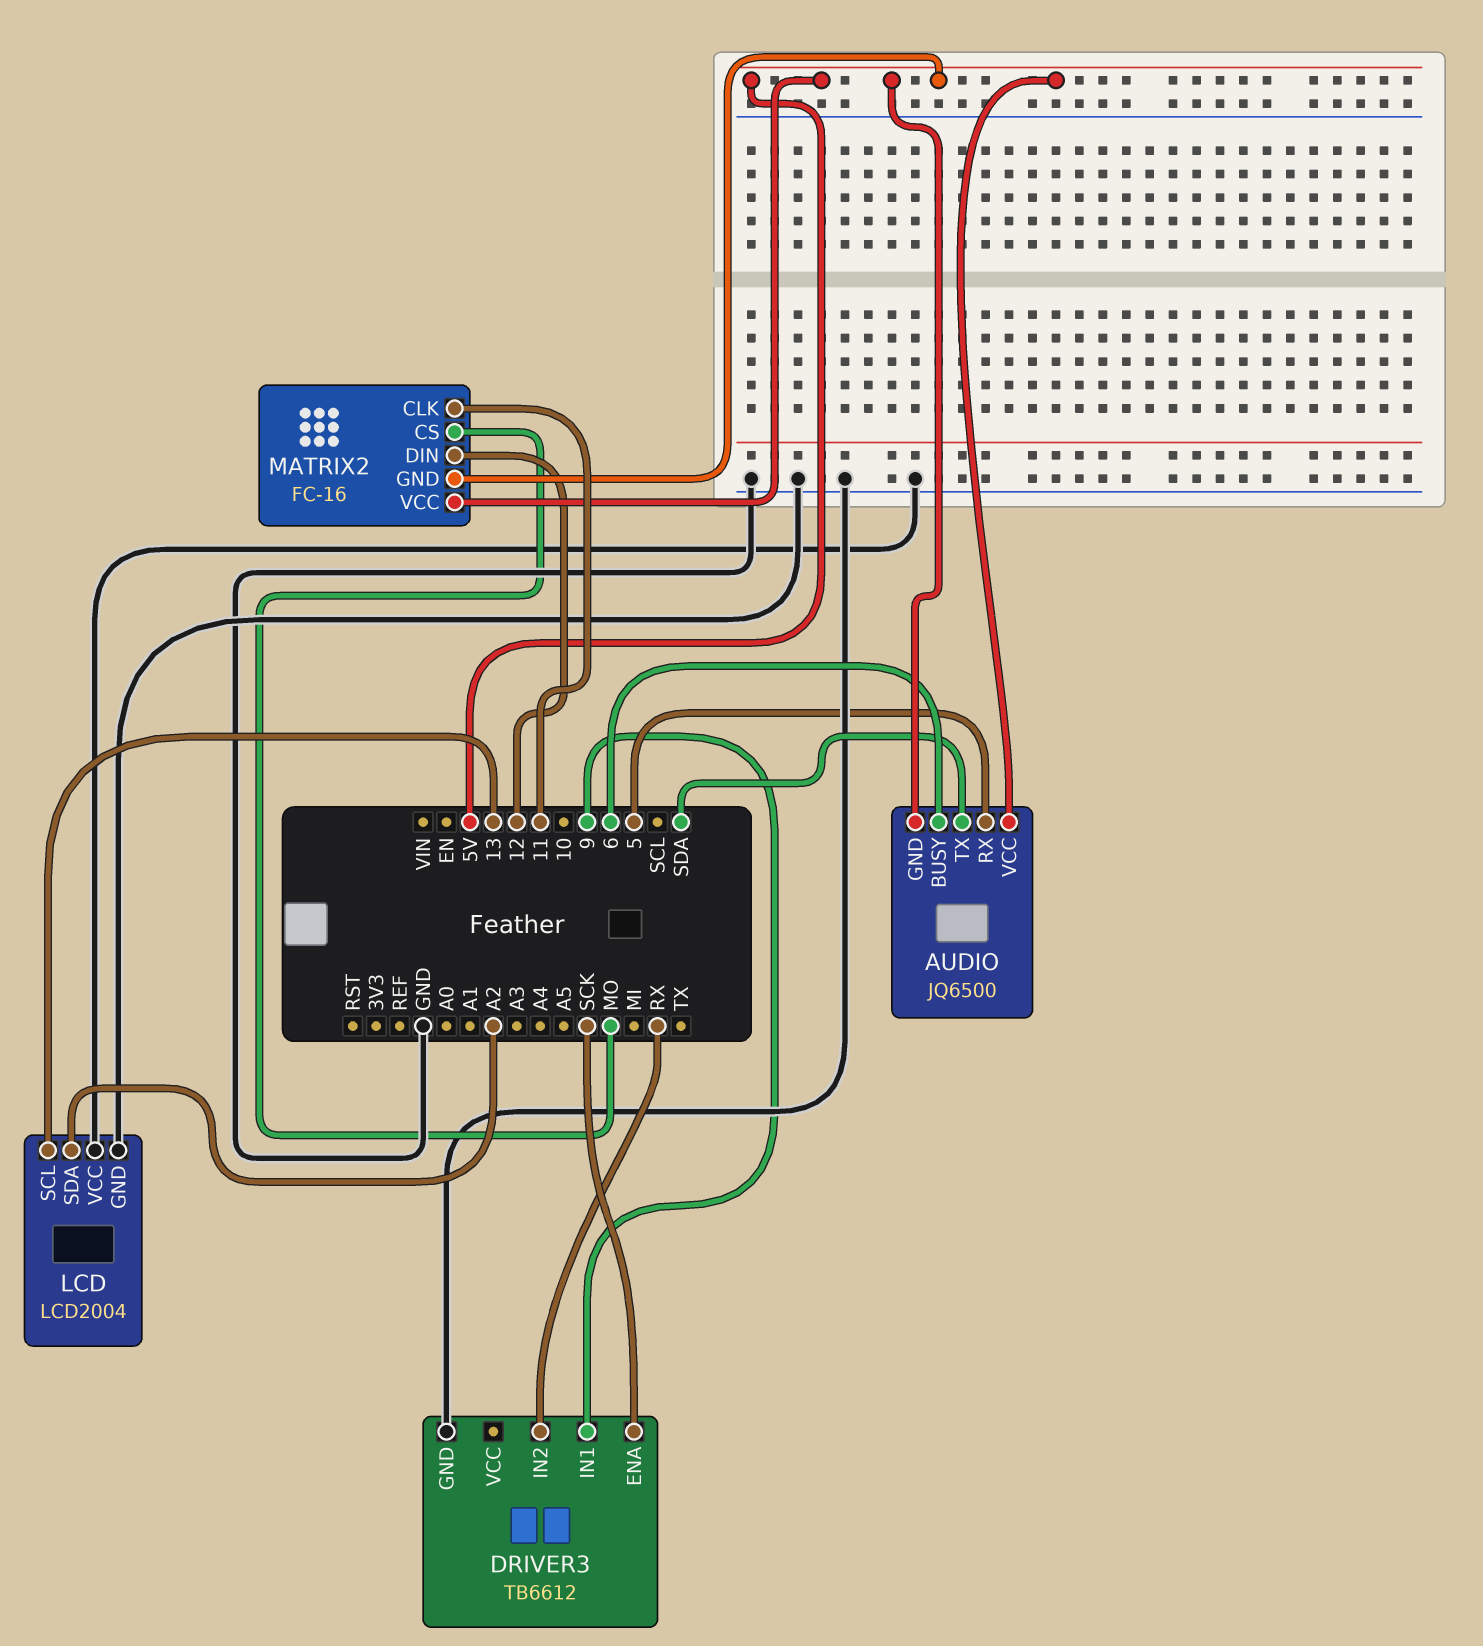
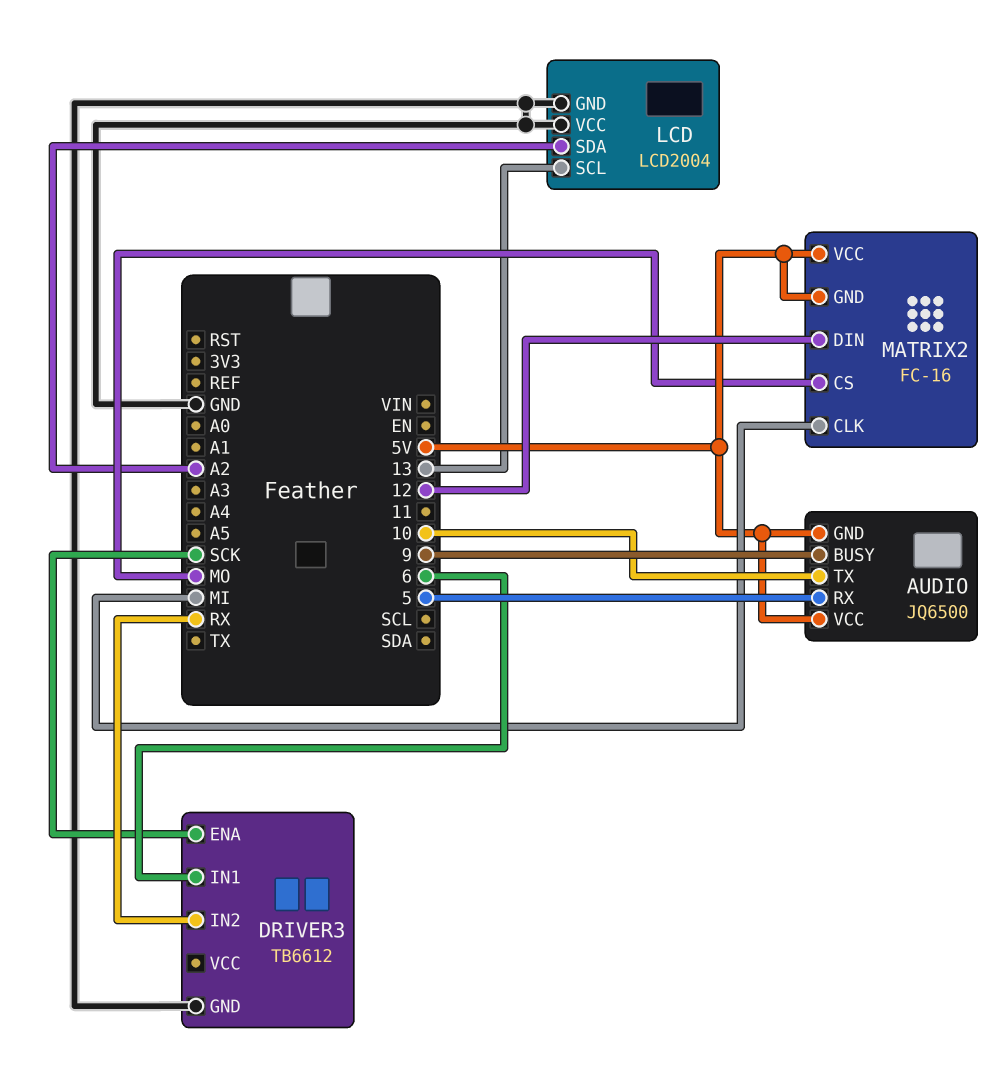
AUDIO pin BUSY: 6 -> 9
AUDIO pin TX: SDA -> 10
DRIVER3 pin IN1: 9 -> 6
MATRIX2 pin CLK: 11 -> MI

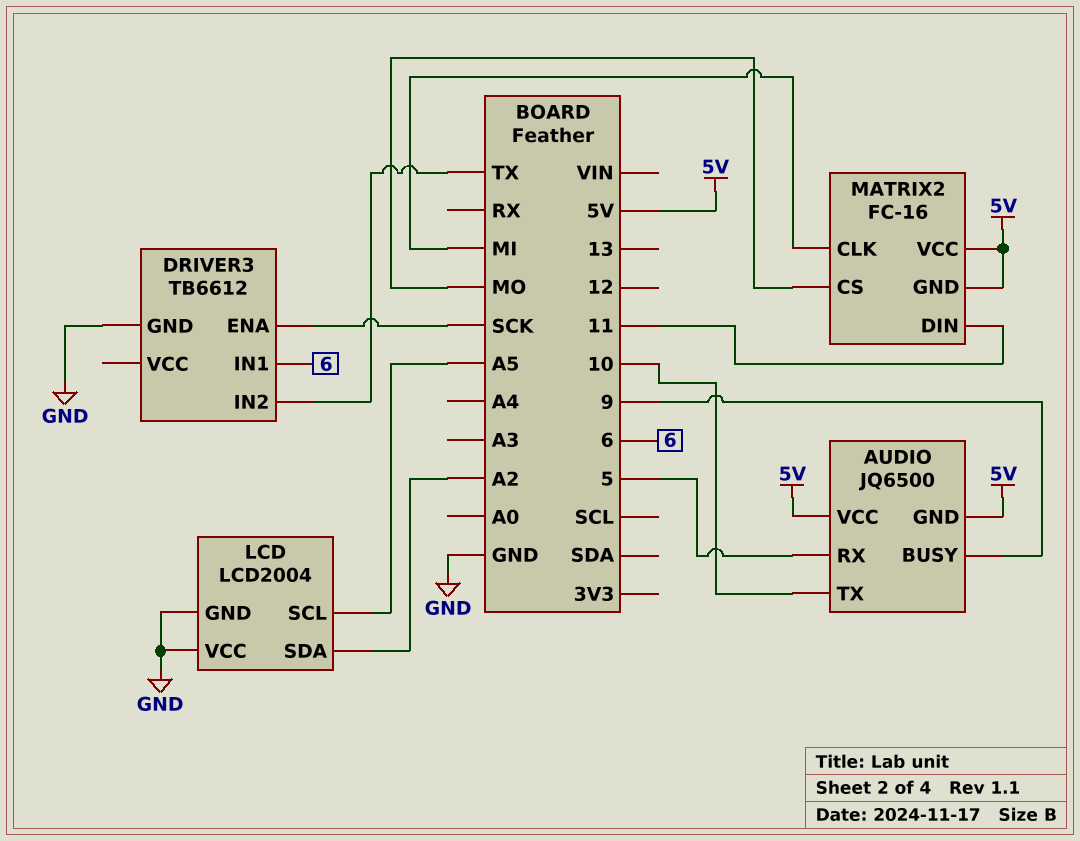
DRIVER3 pin IN2: RX -> TX
LCD pin SCL: 13 -> A5
MATRIX2 pin DIN: 12 -> 11

